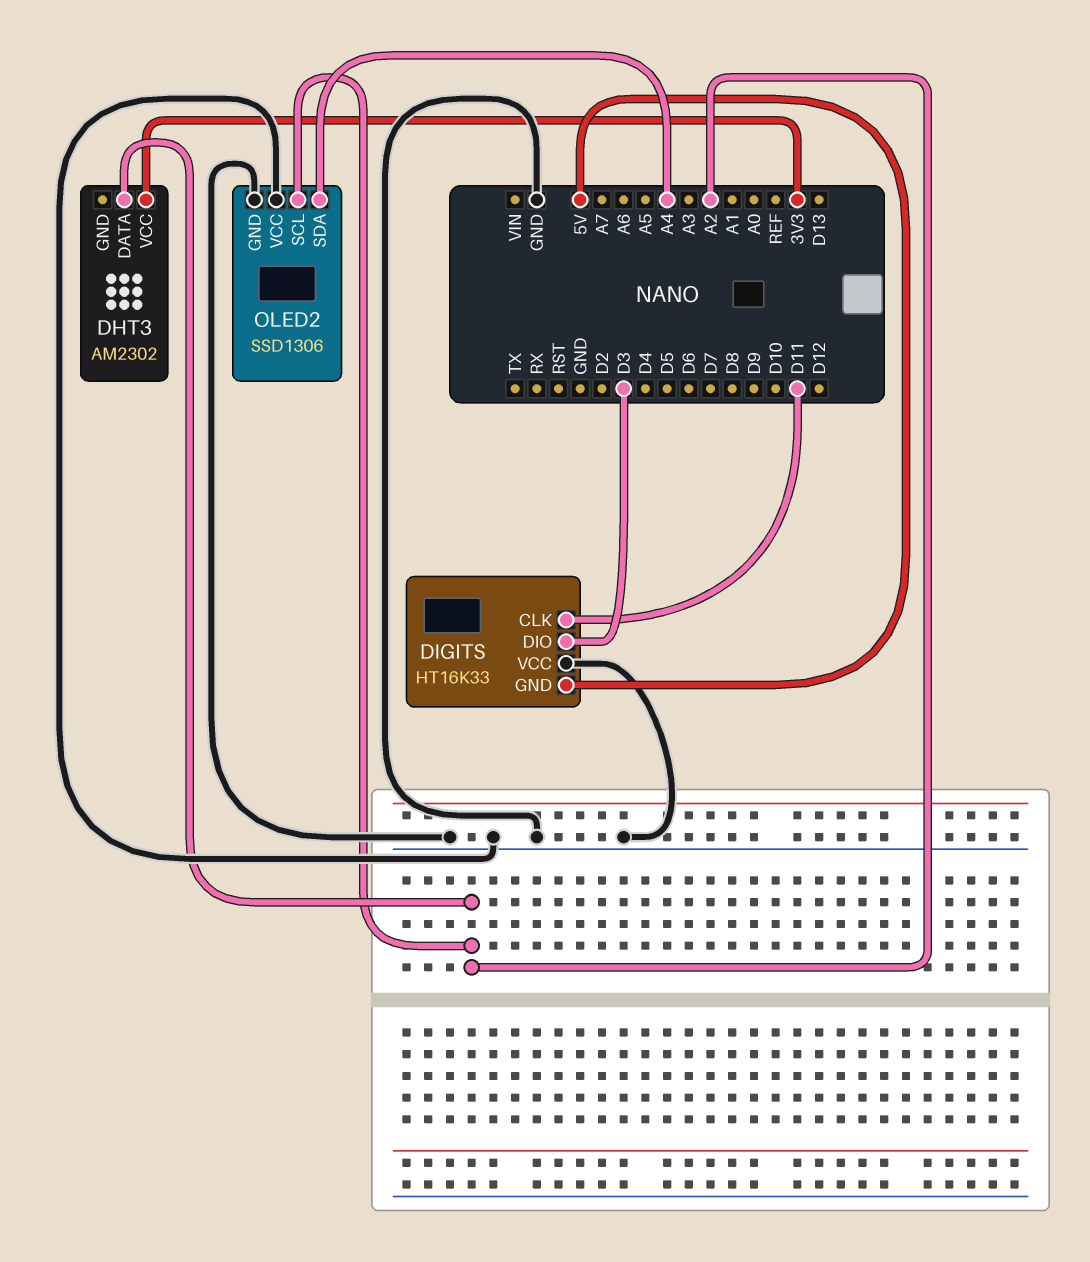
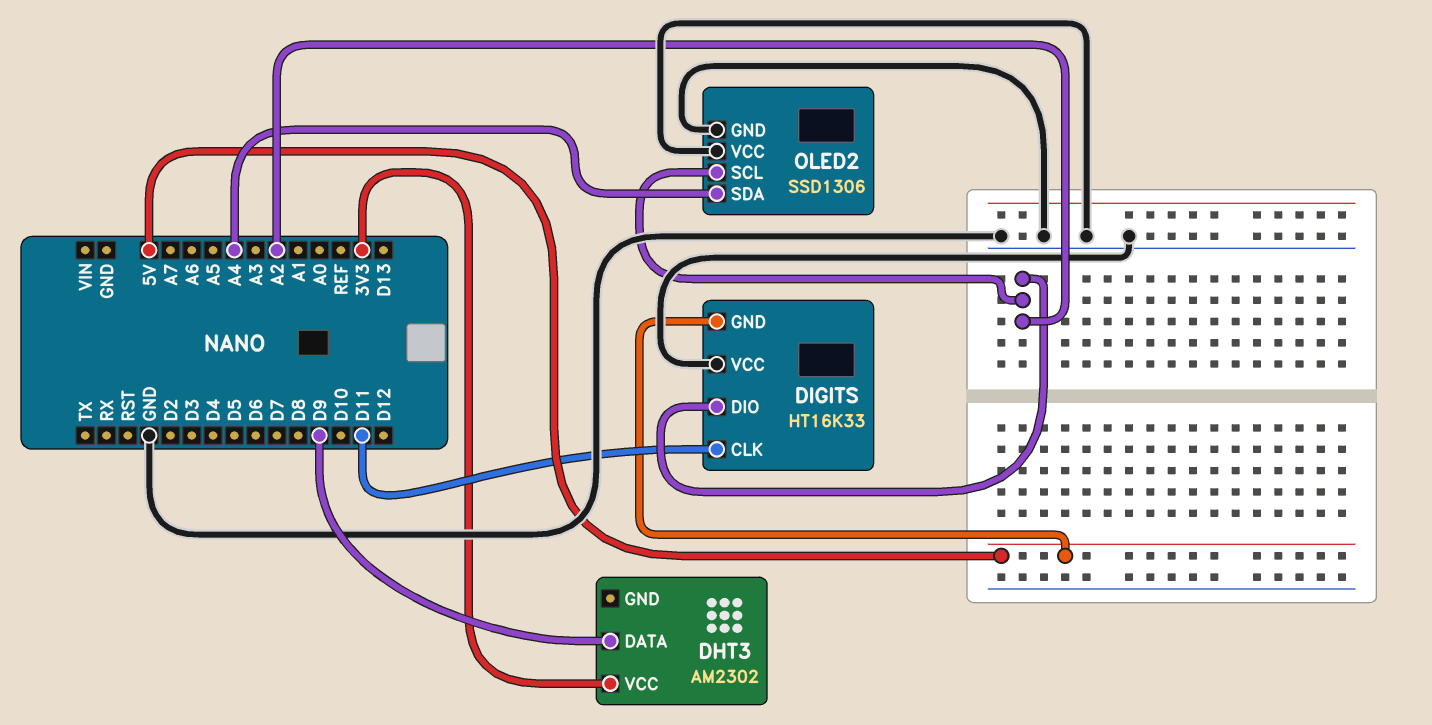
DHT3 pin DATA: A2 -> D9
DIGITS pin DIO: D3 -> A2

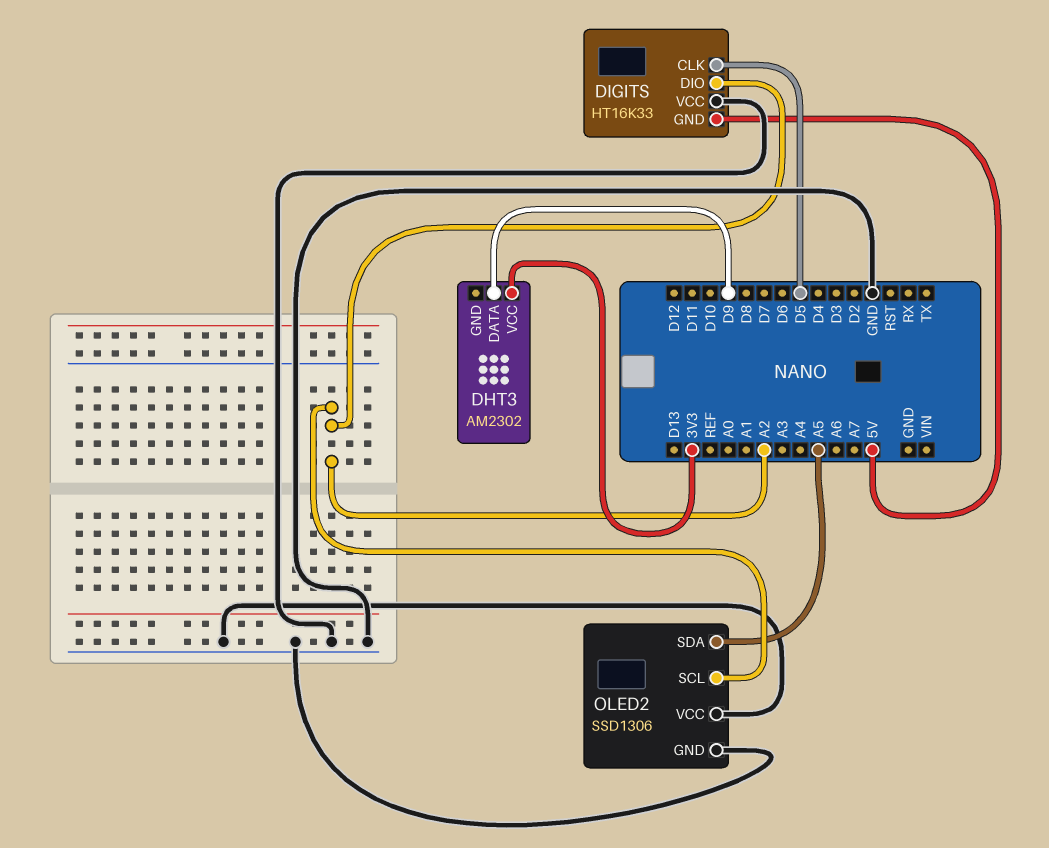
DIGITS pin CLK: D11 -> D5
OLED2 pin SDA: A4 -> A5

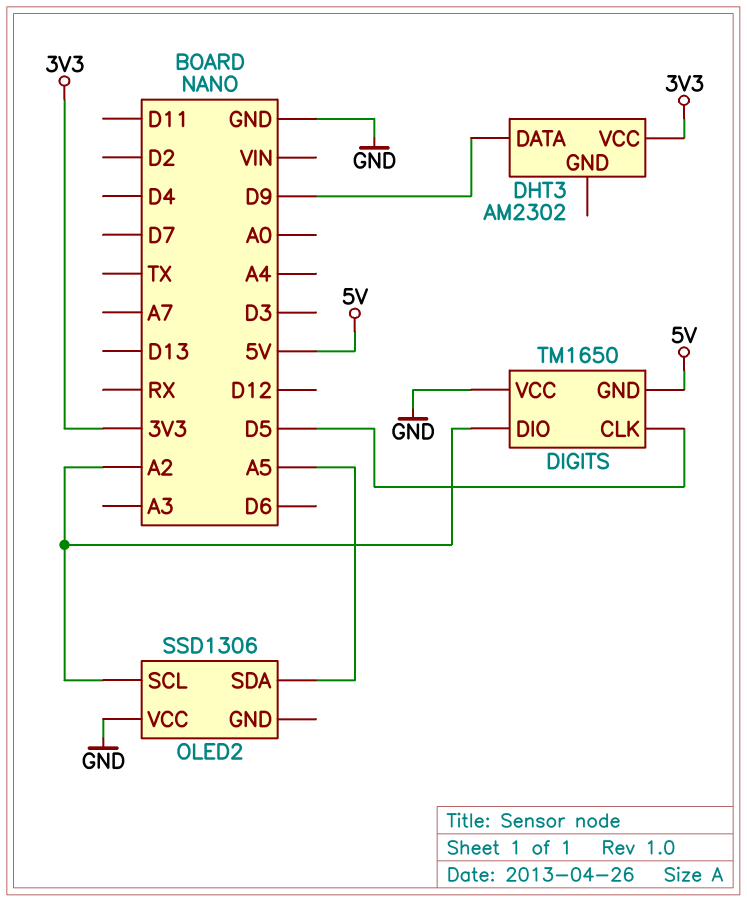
DIGITS: HT16K33 -> TM1650
OLED2 pin GND: GND -> none

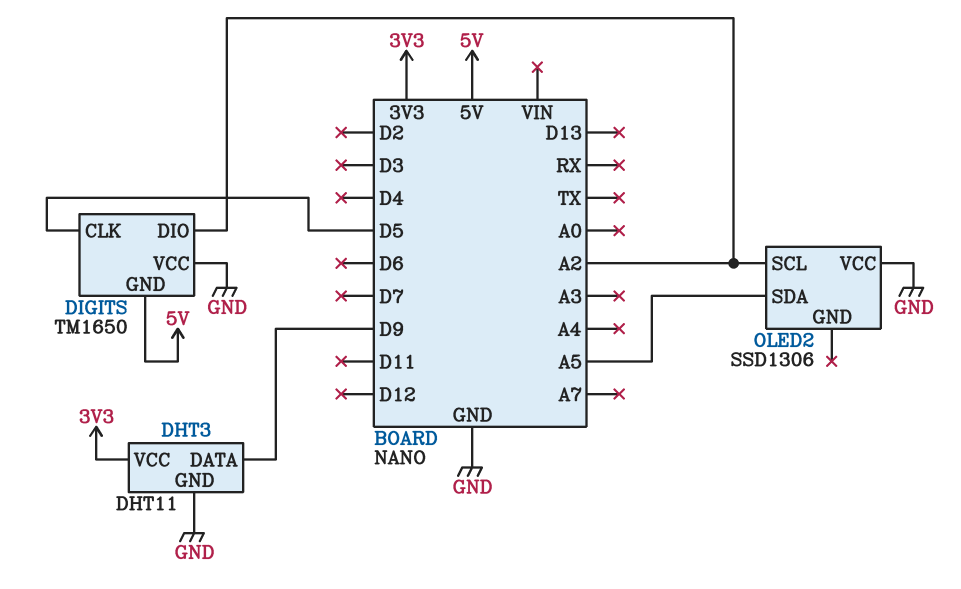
DHT3: AM2302 -> DHT11
DHT3 pin GND: none -> GND

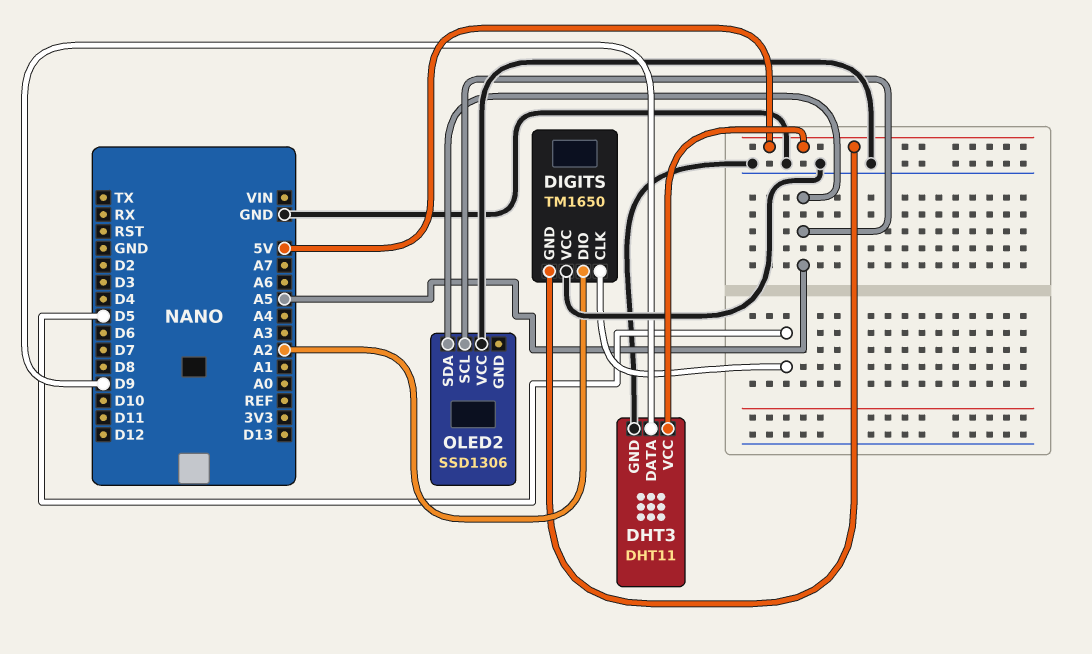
DHT3 pin VCC: 3V3 -> 5V
OLED2 pin SCL: A2 -> A5

